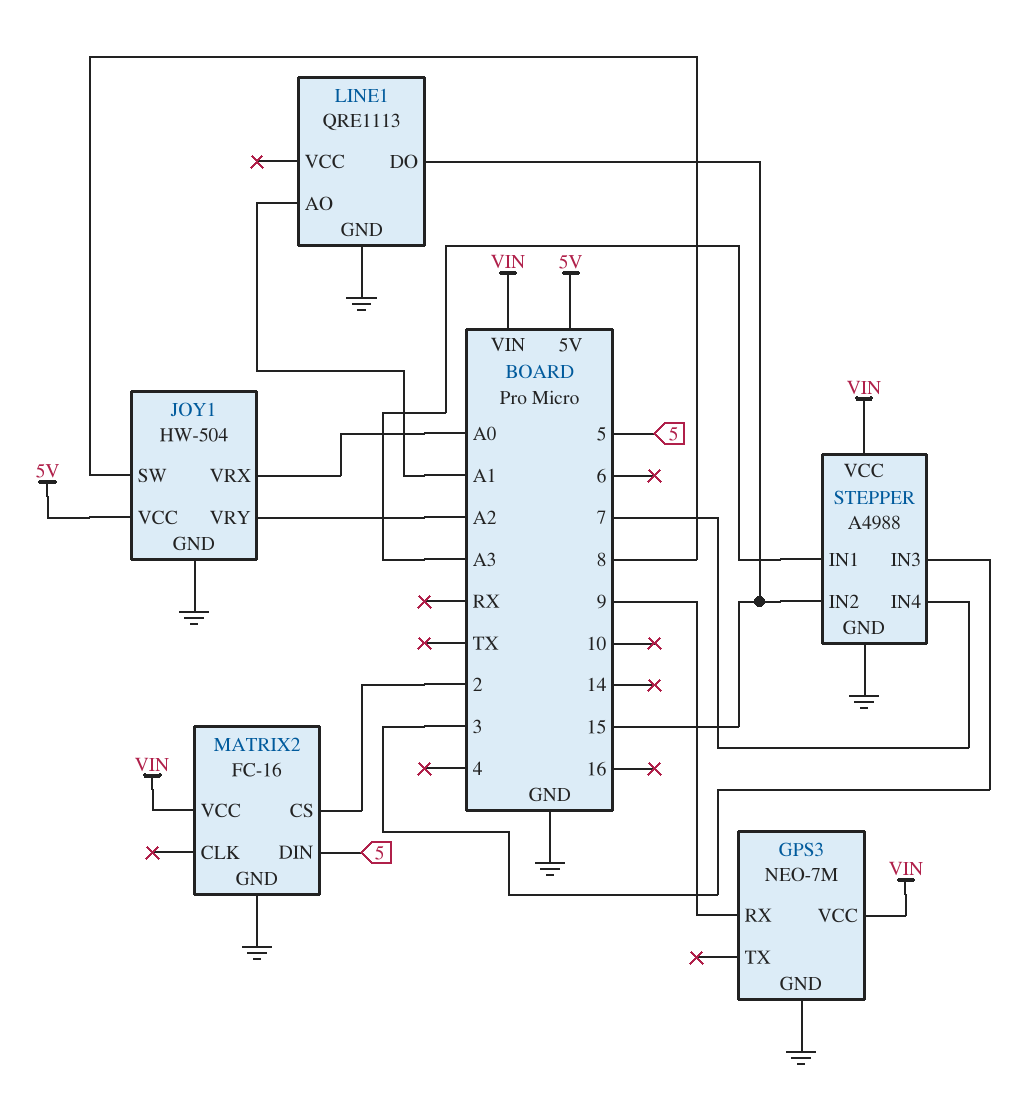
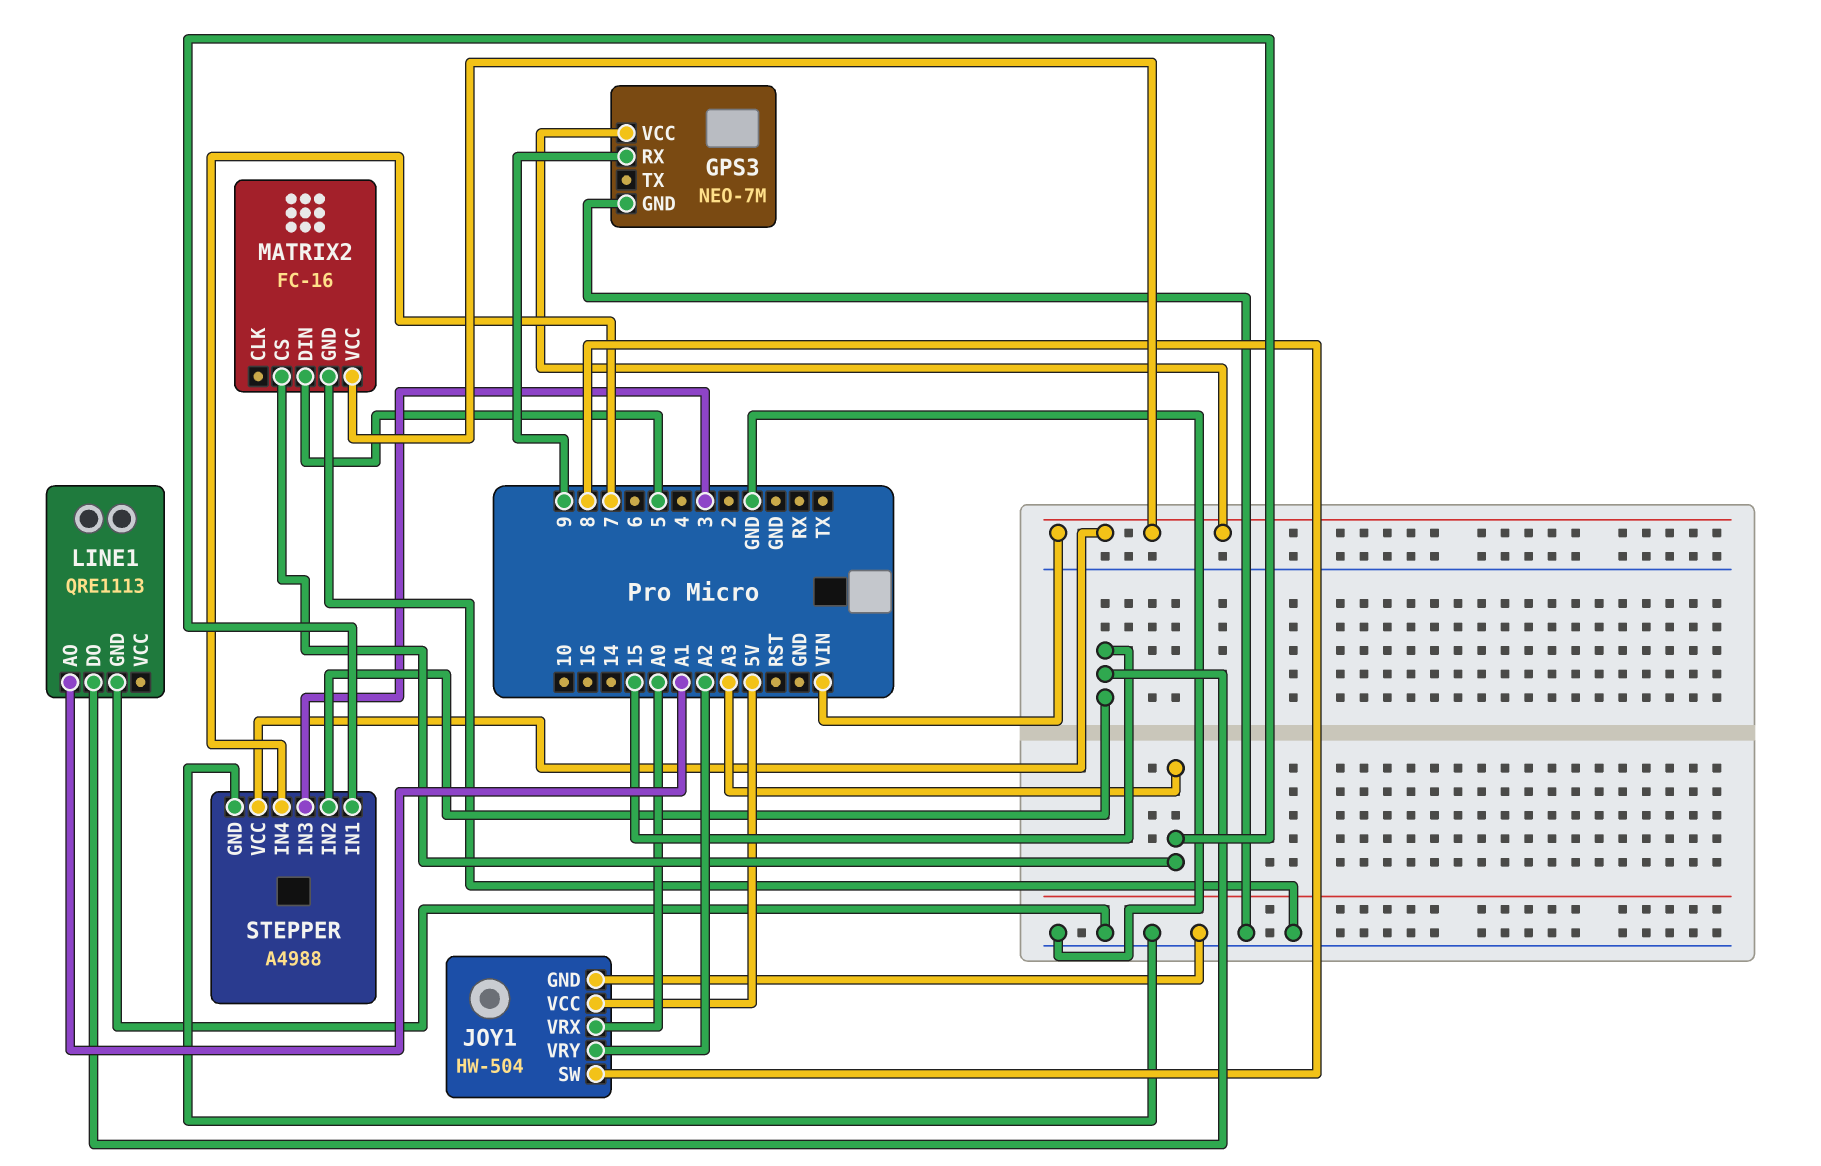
MATRIX2 pin CS: 2 -> A3

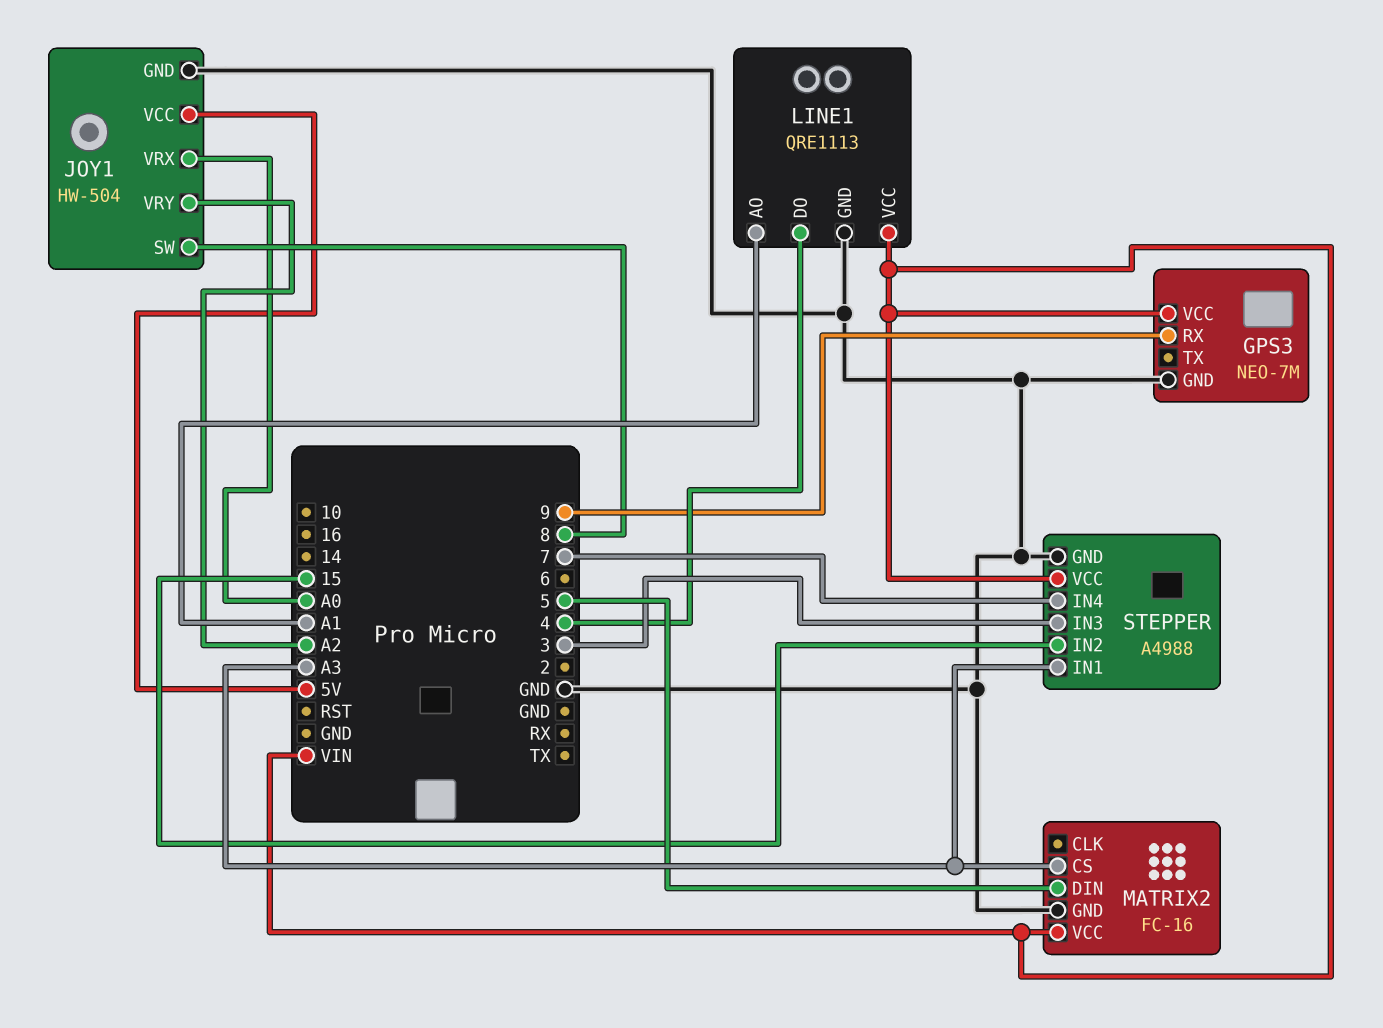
LINE1 pin DO: 15 -> 4
LINE1 pin VCC: none -> VIN

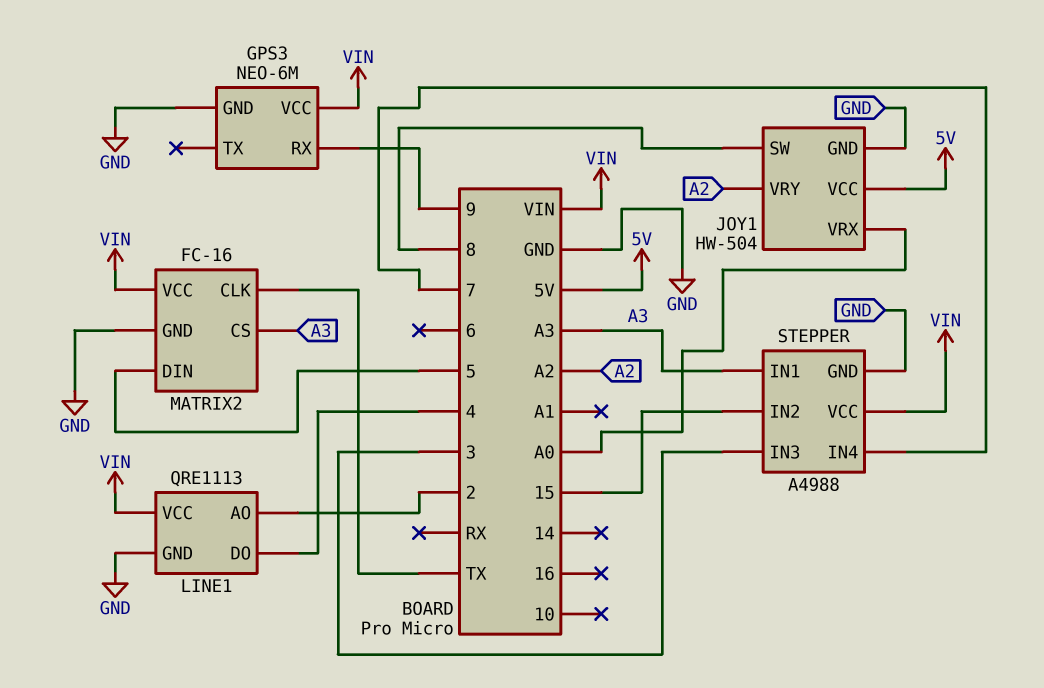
GPS3: NEO-7M -> NEO-6M
LINE1 pin AO: A1 -> 2
MATRIX2 pin CLK: none -> TX

